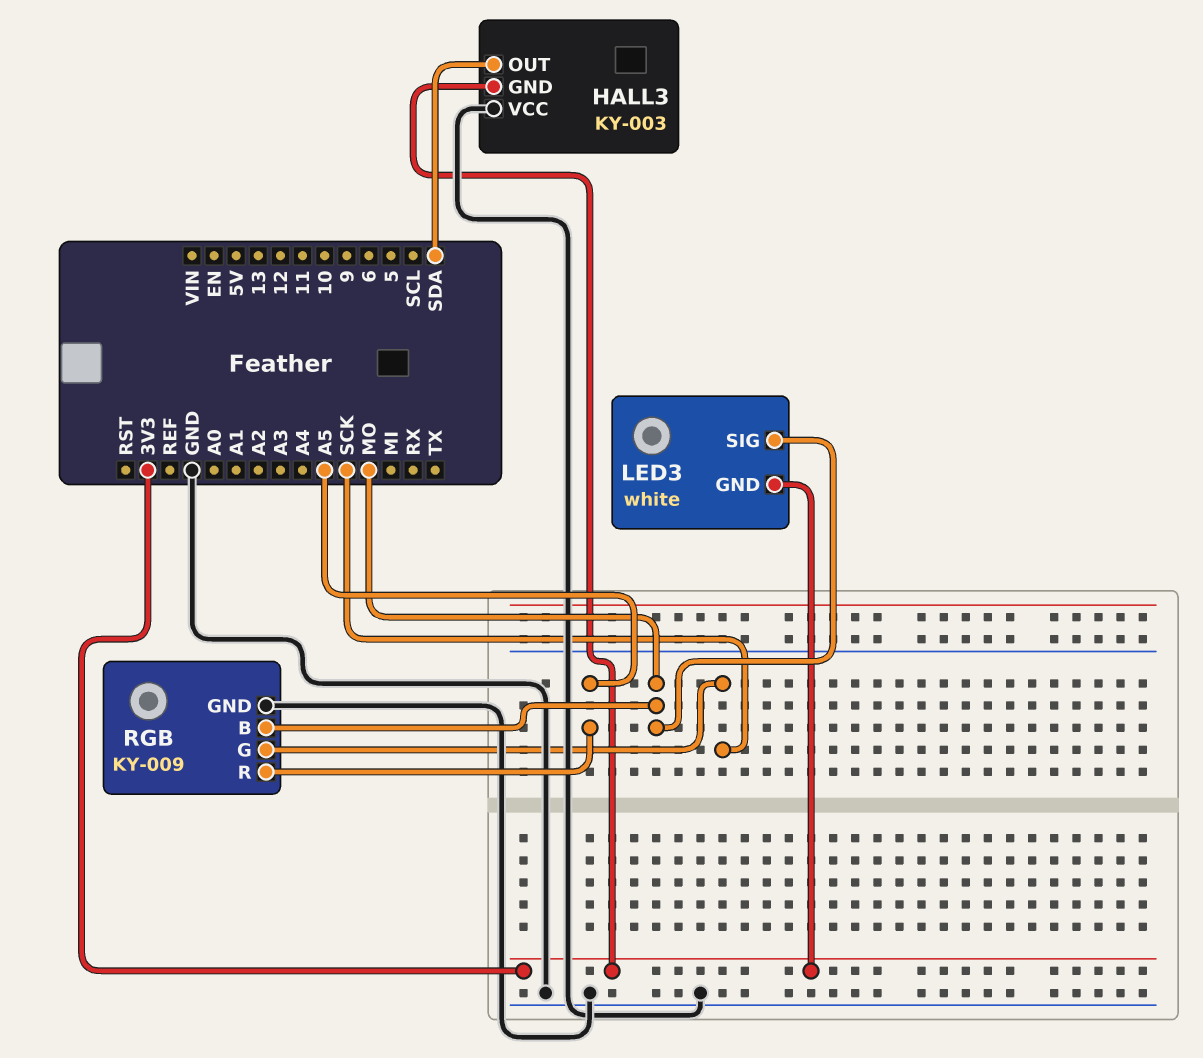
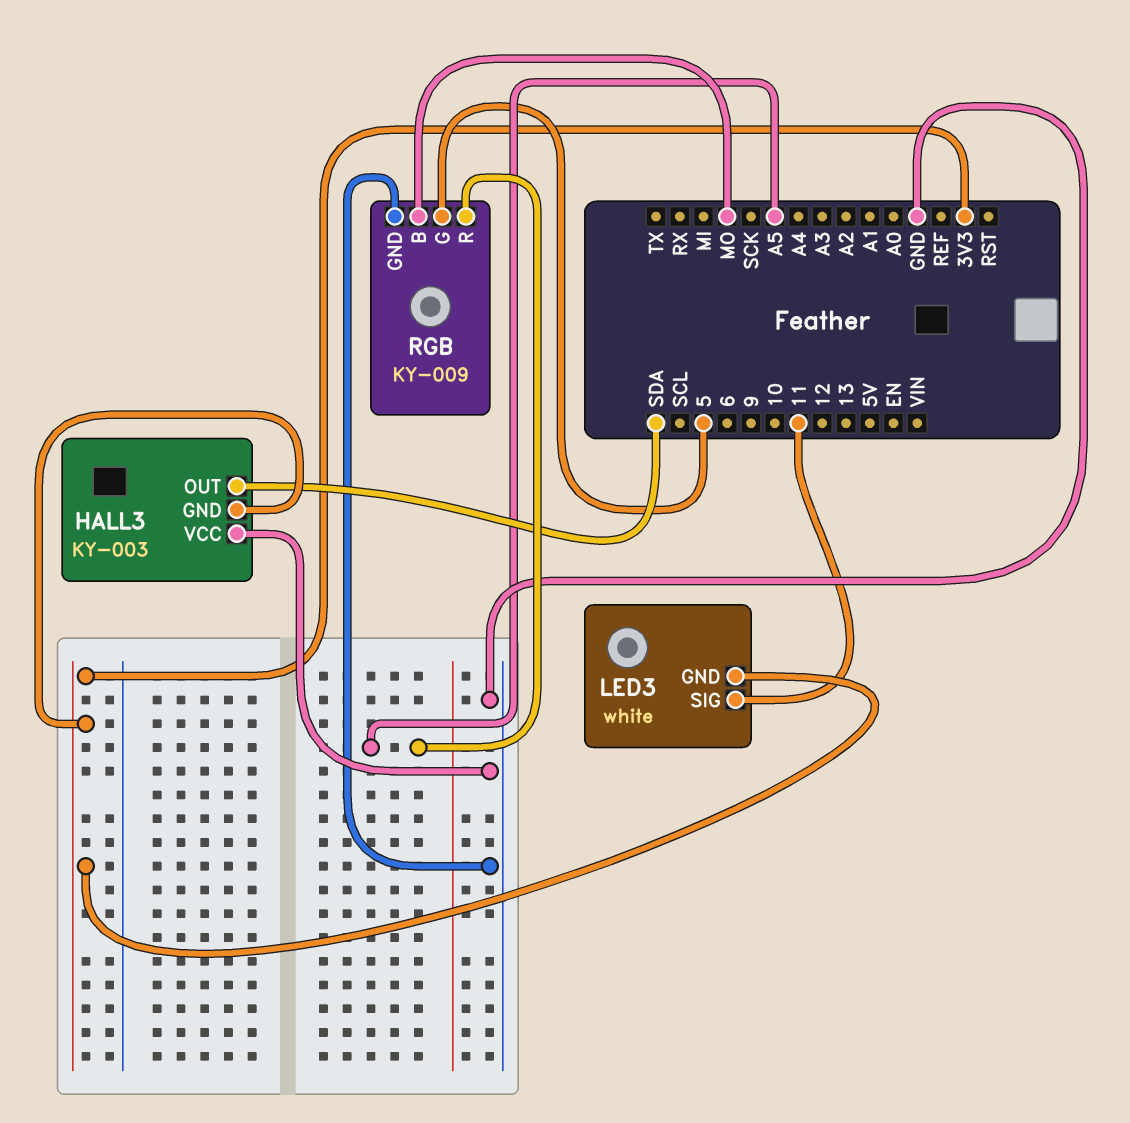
LED3 pin SIG: MO -> 11
RGB pin G: SCK -> 5

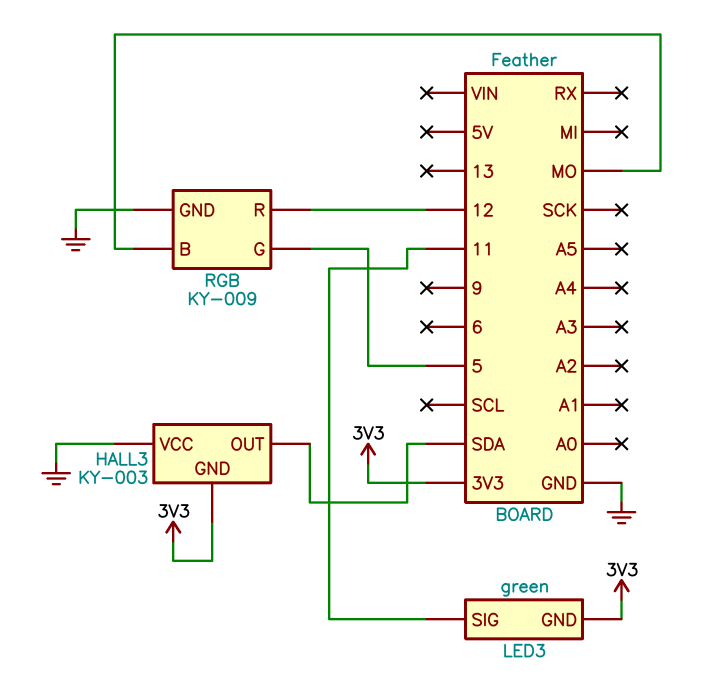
LED3: white -> green
RGB pin R: A5 -> 12

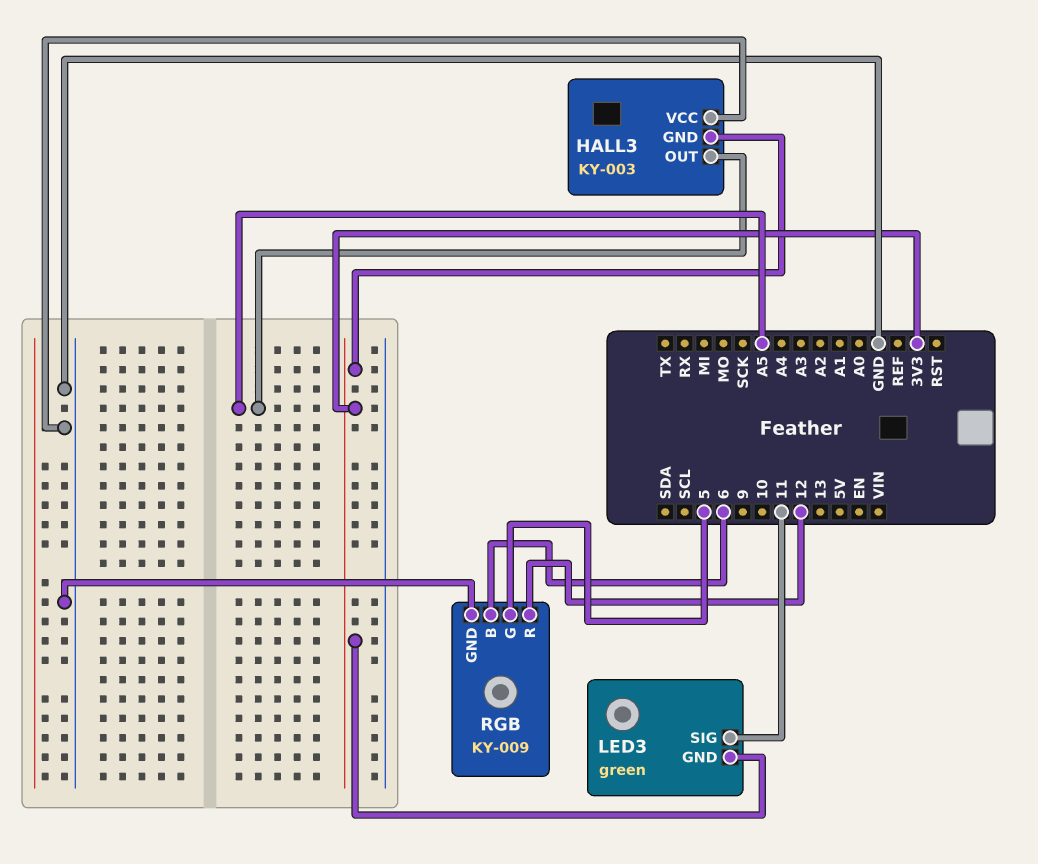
HALL3 pin OUT: SDA -> A5
RGB pin B: MO -> 6

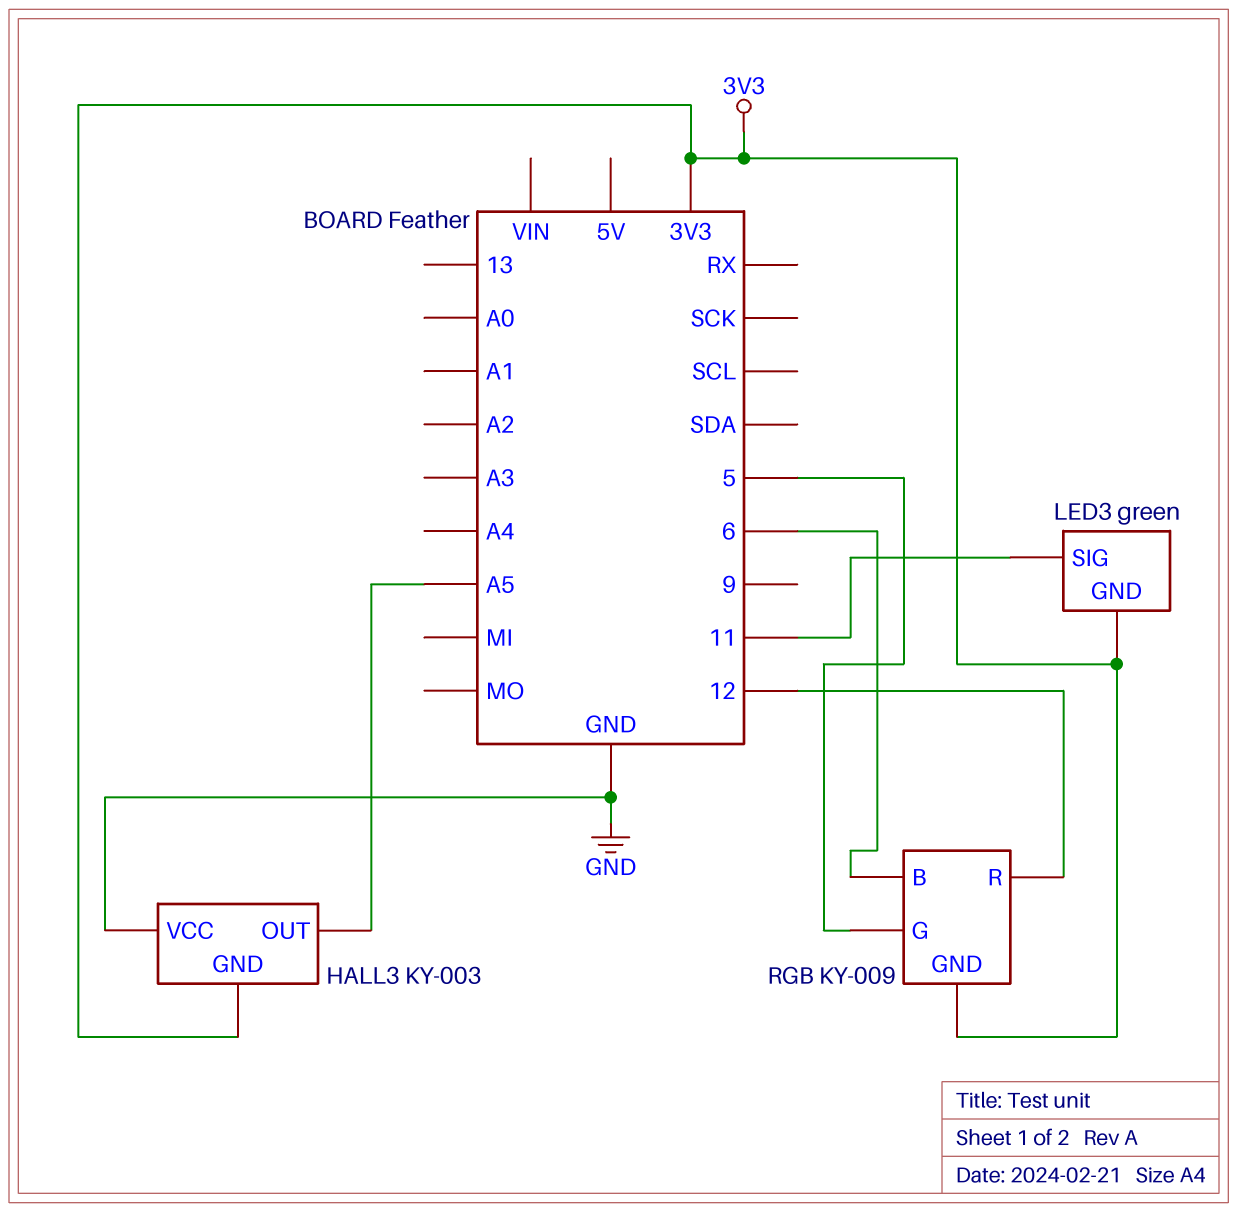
RGB pin GND: GND -> 3V3

